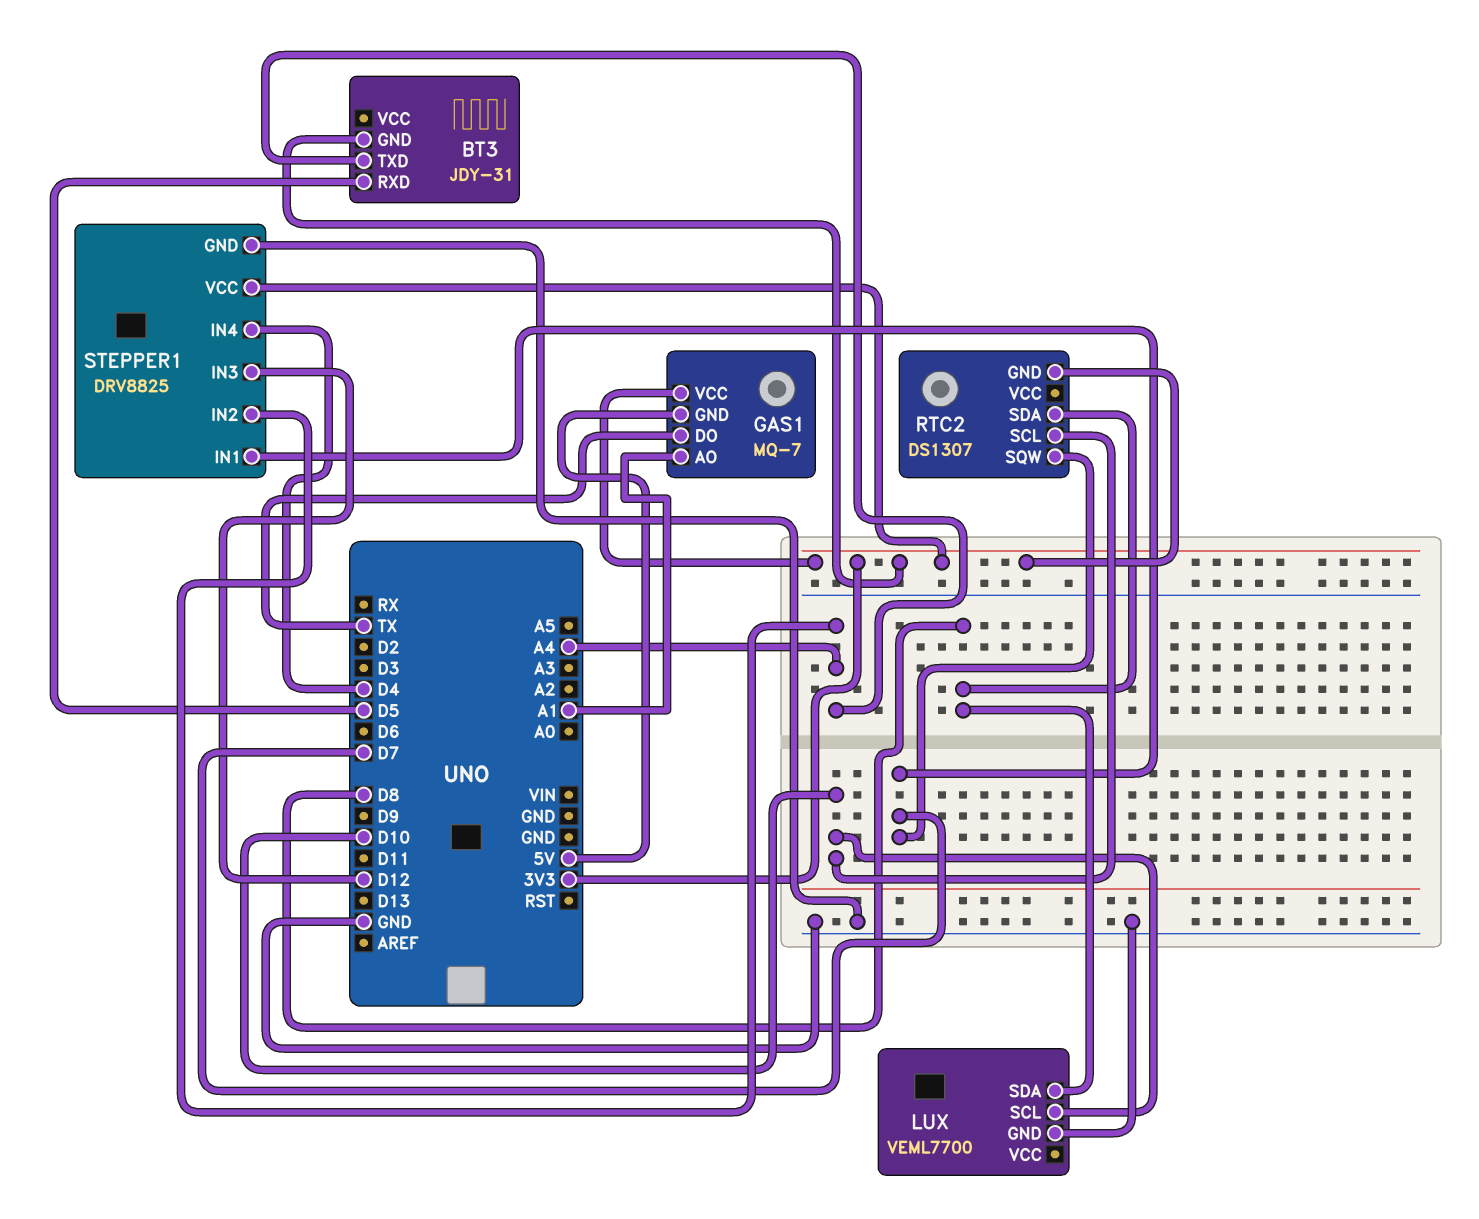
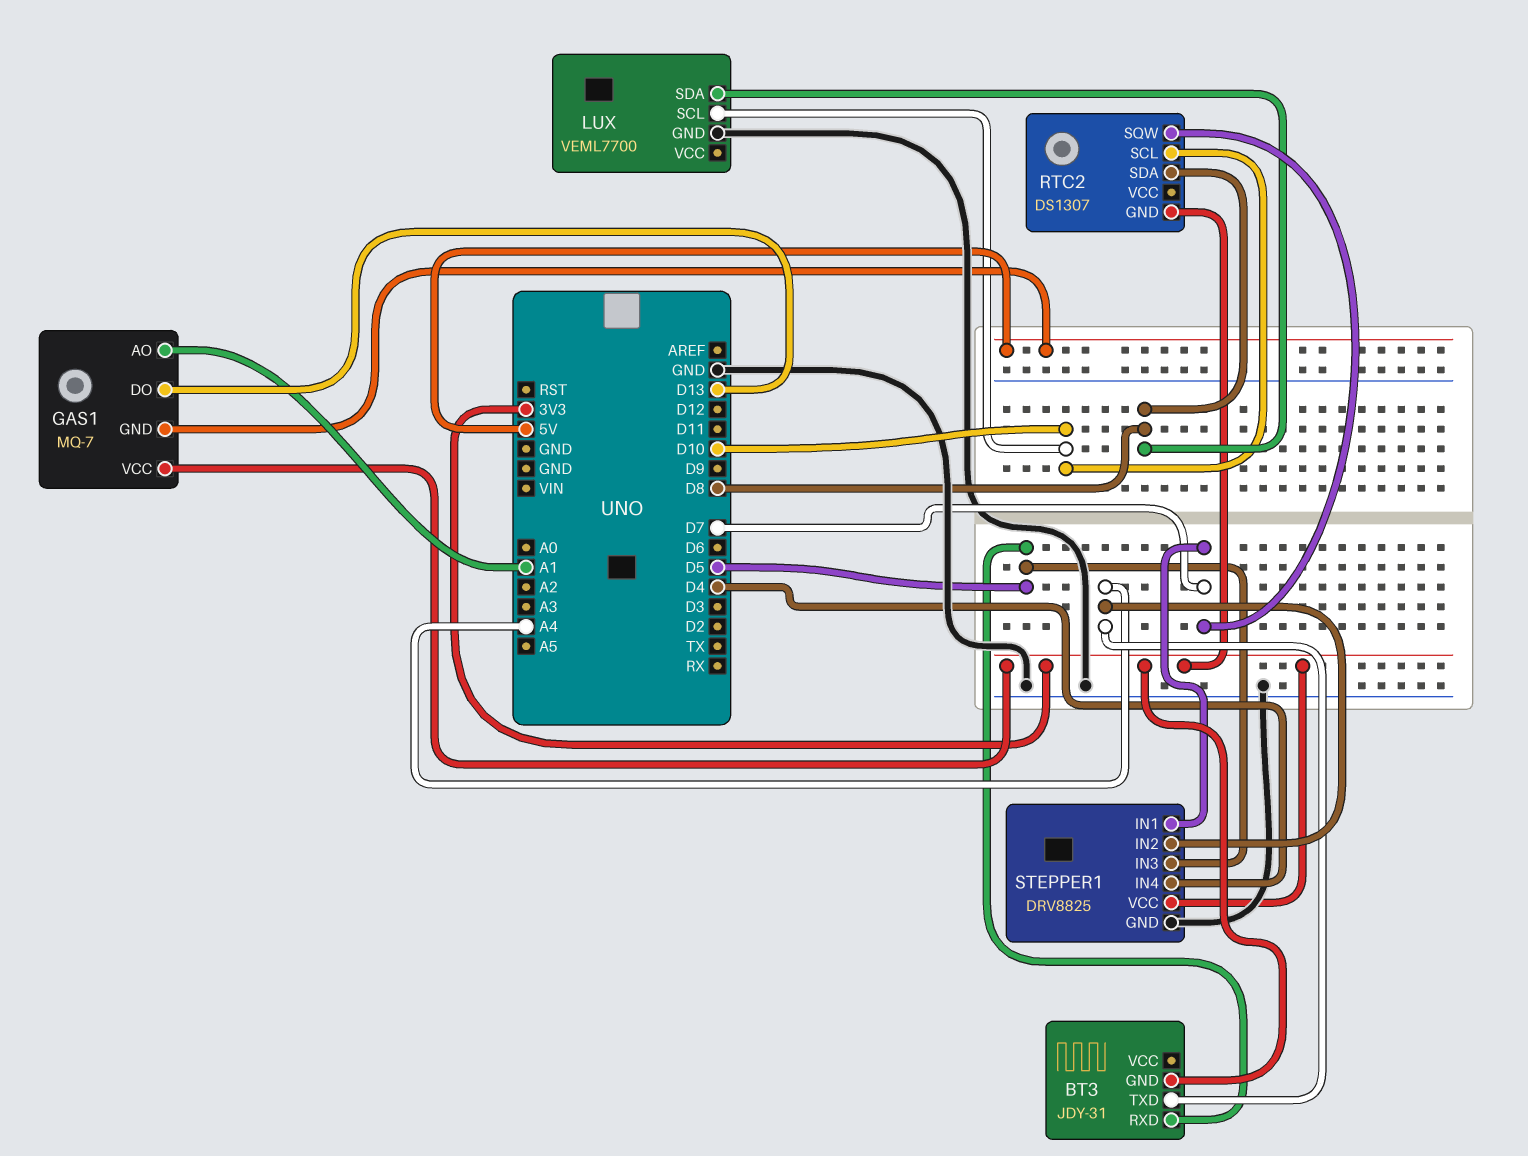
GAS1 pin DO: TX -> D13
STEPPER1 pin IN3: D12 -> D5

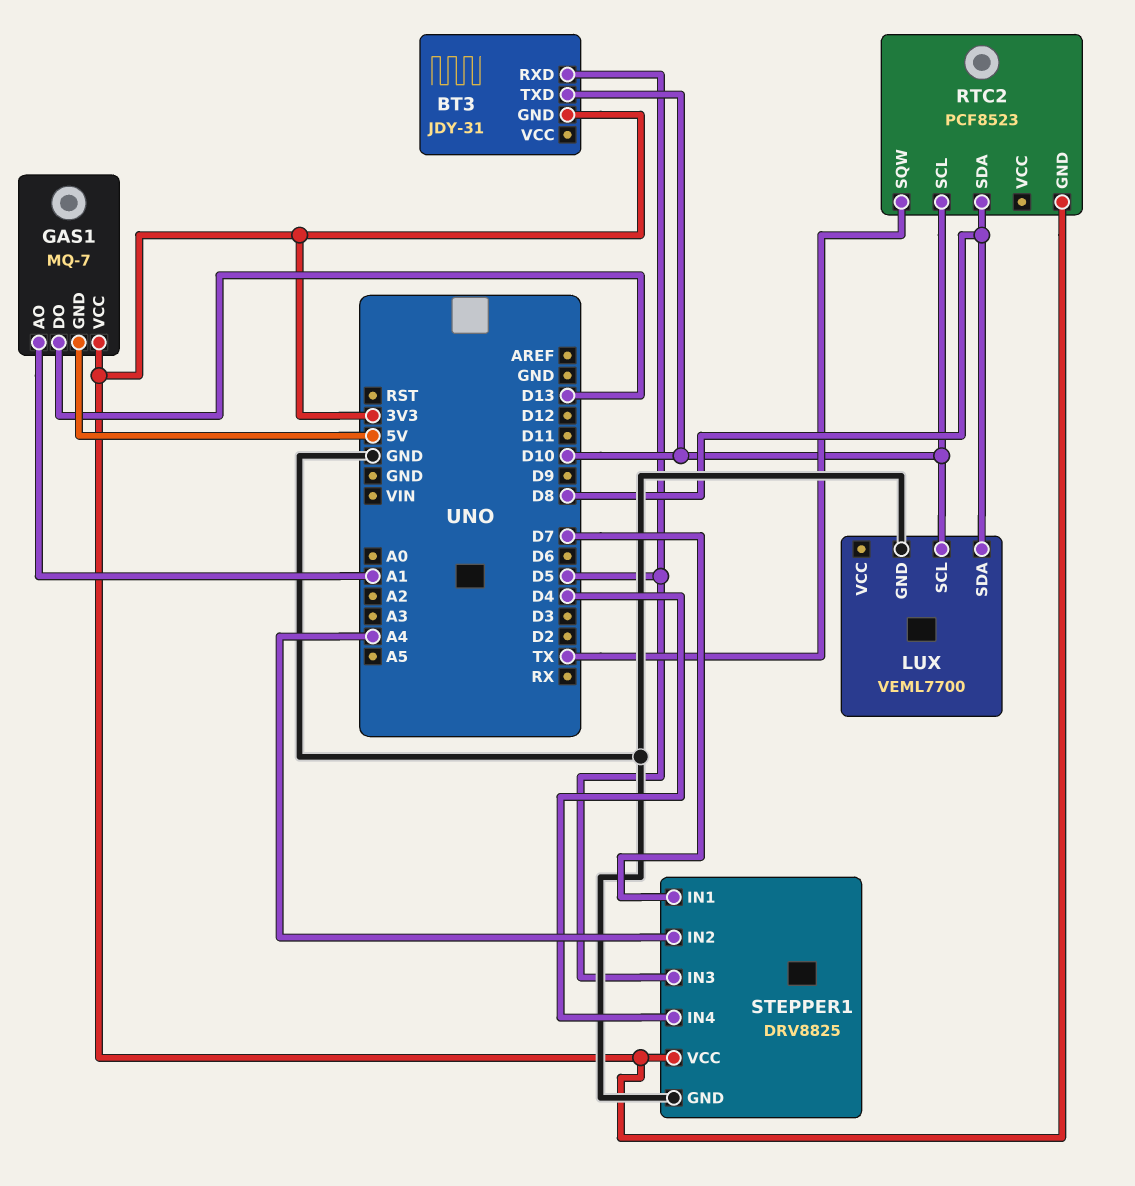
BT3 pin TXD: A4 -> D10
RTC2: DS1307 -> PCF8523
RTC2 pin SQW: D7 -> TX

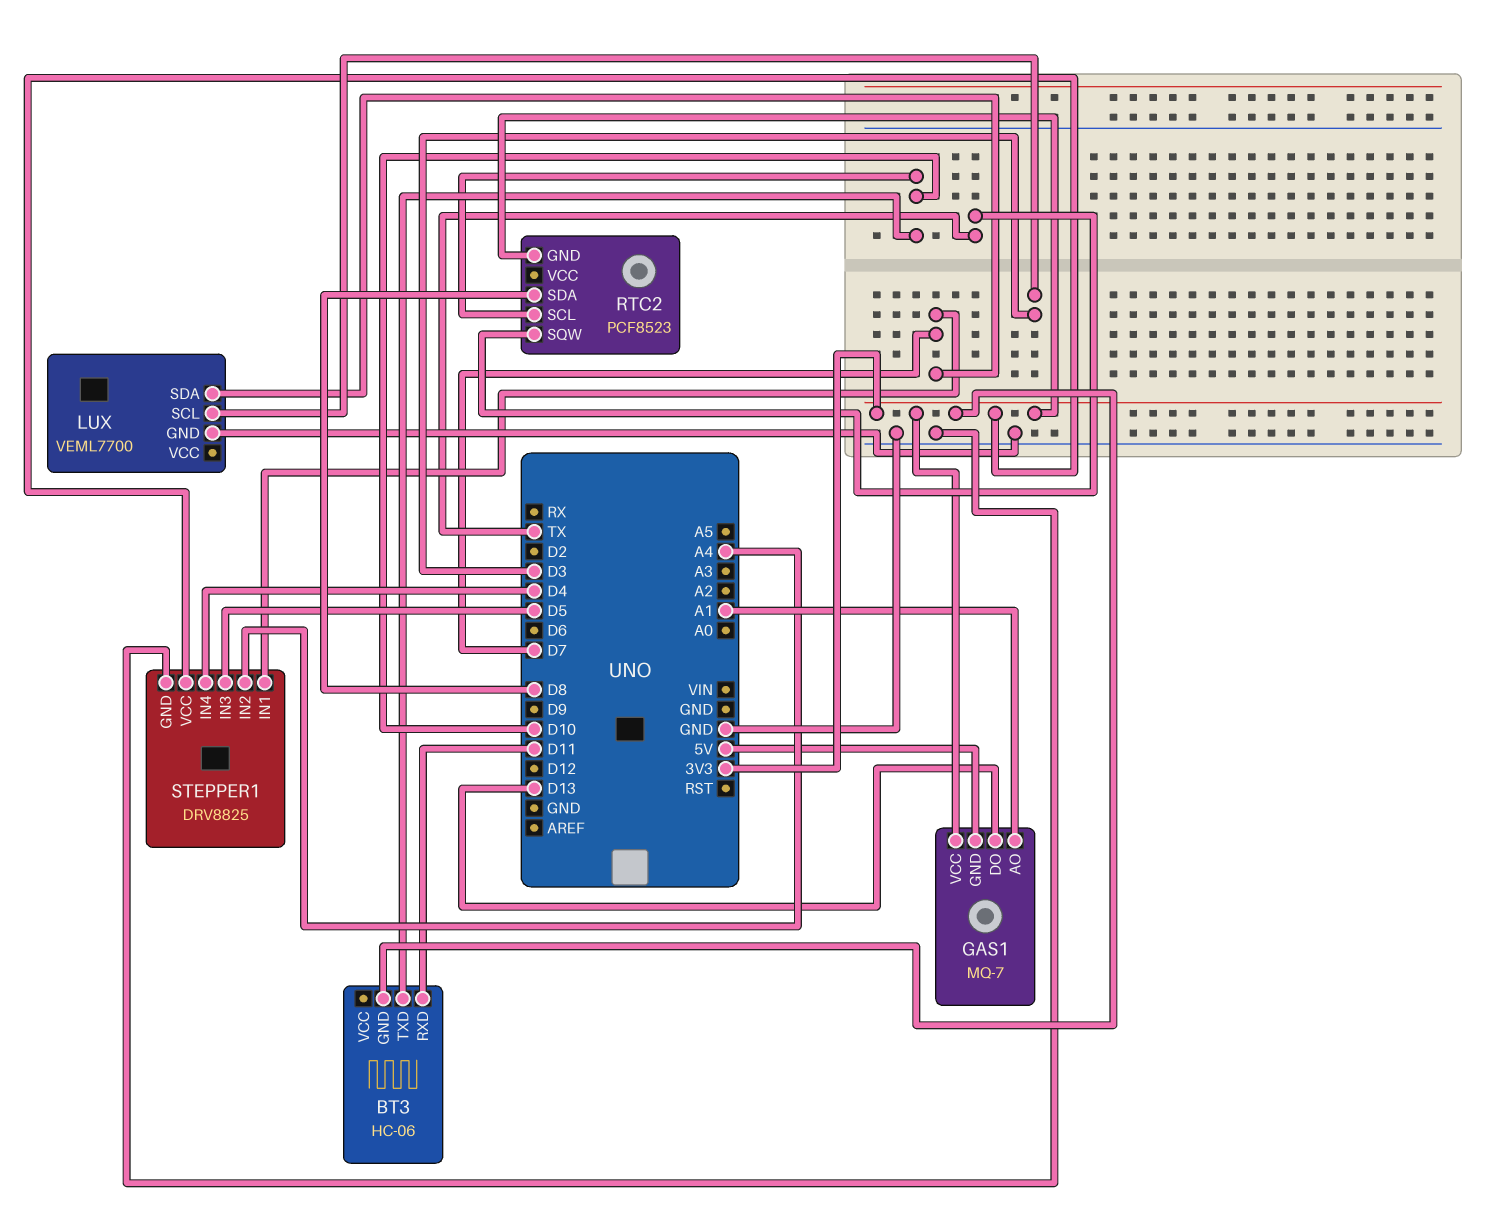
BT3: JDY-31 -> HC-06
BT3 pin RXD: D5 -> D11
LUX pin SCL: D10 -> D3
LUX pin SDA: D8 -> D7

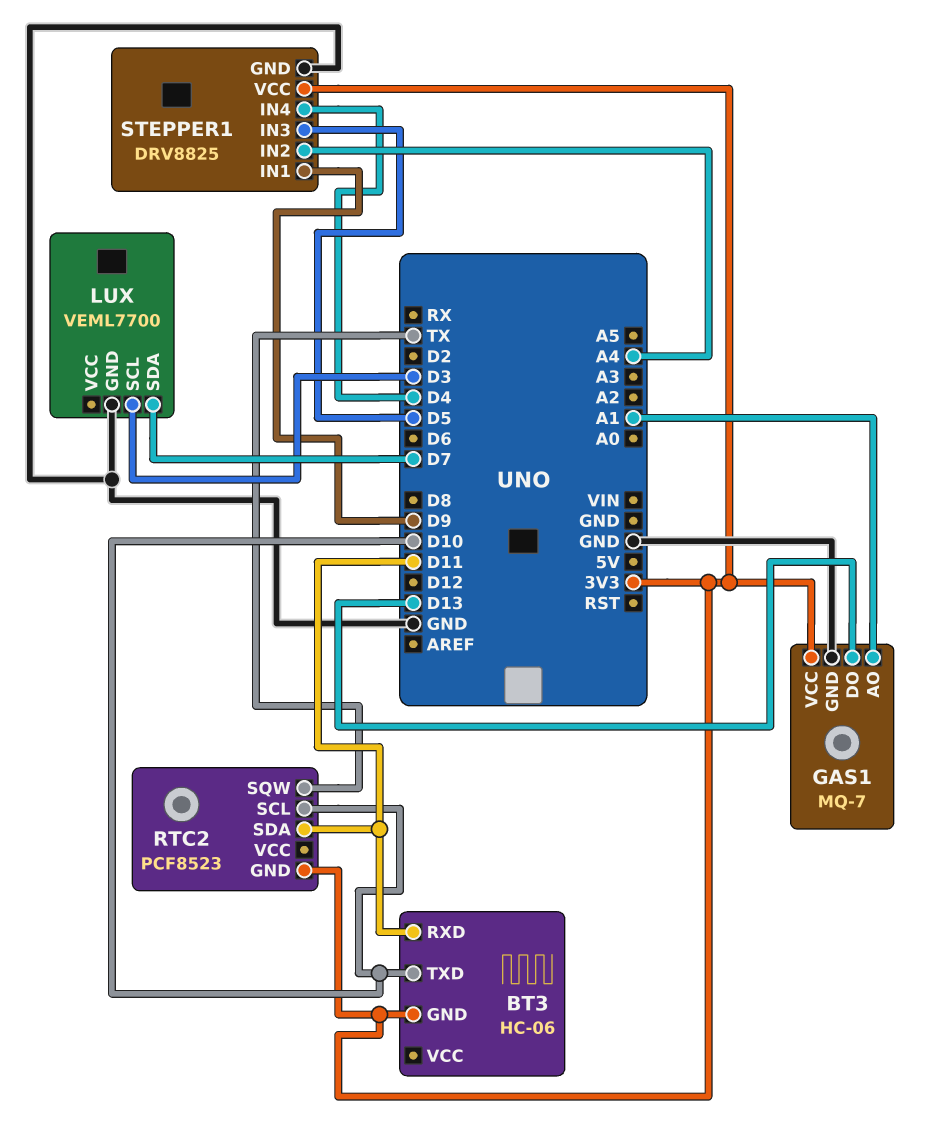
GAS1 pin GND: 5V -> GND
RTC2 pin SDA: D8 -> D11
STEPPER1 pin IN1: D7 -> D9

